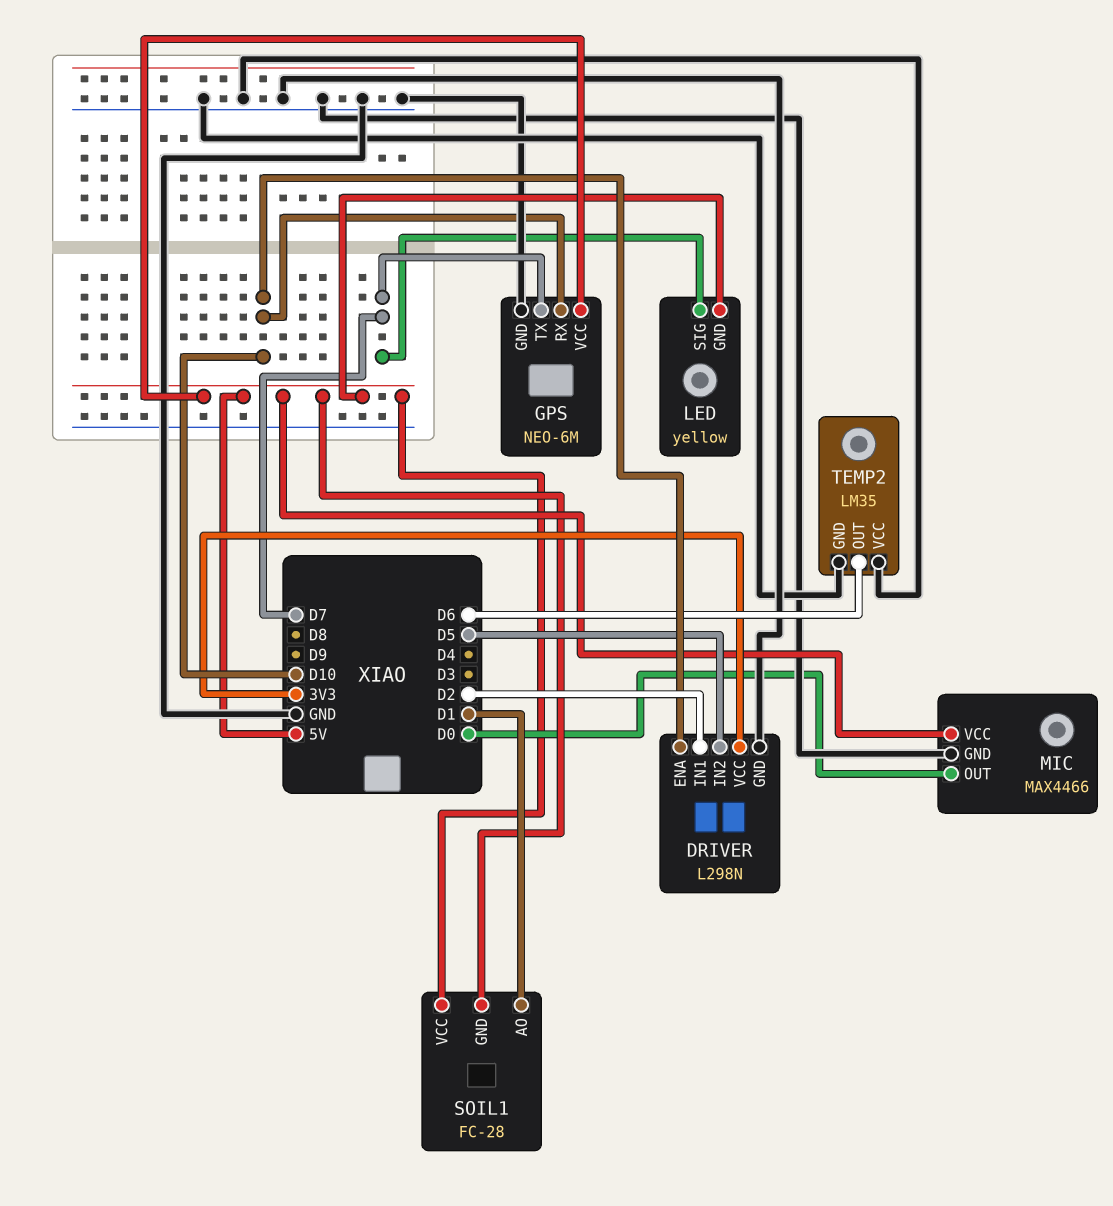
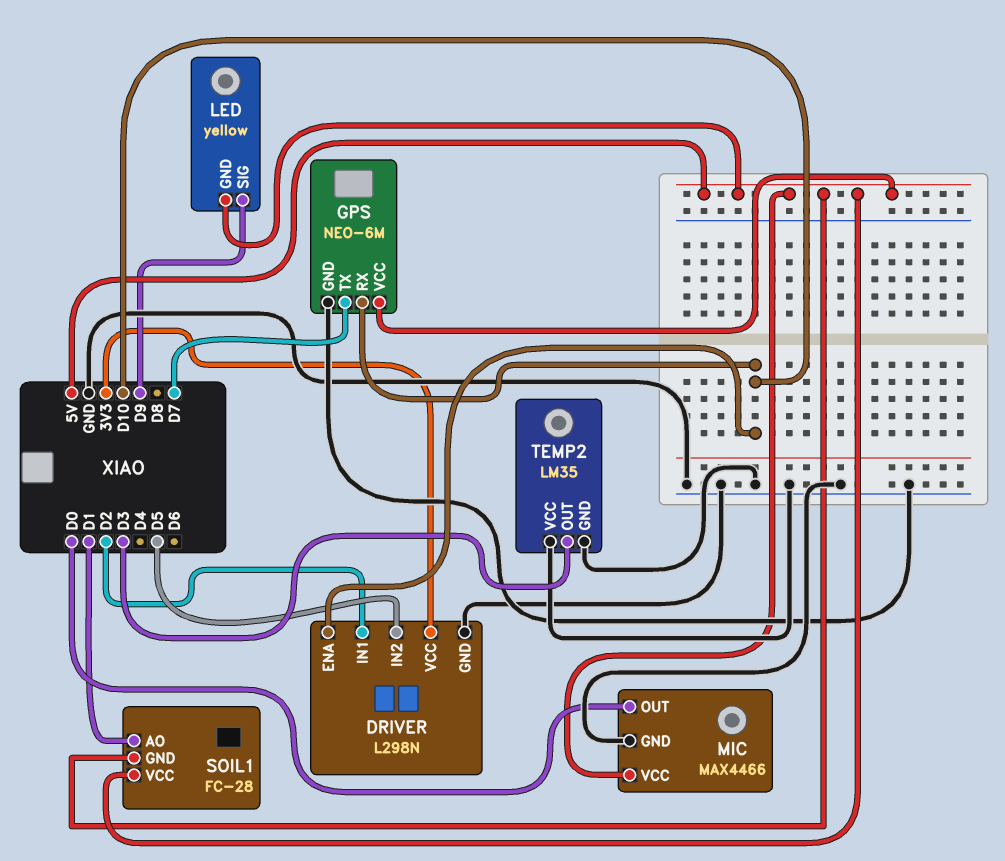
LED pin SIG: D7 -> D9
TEMP2 pin OUT: D6 -> D3

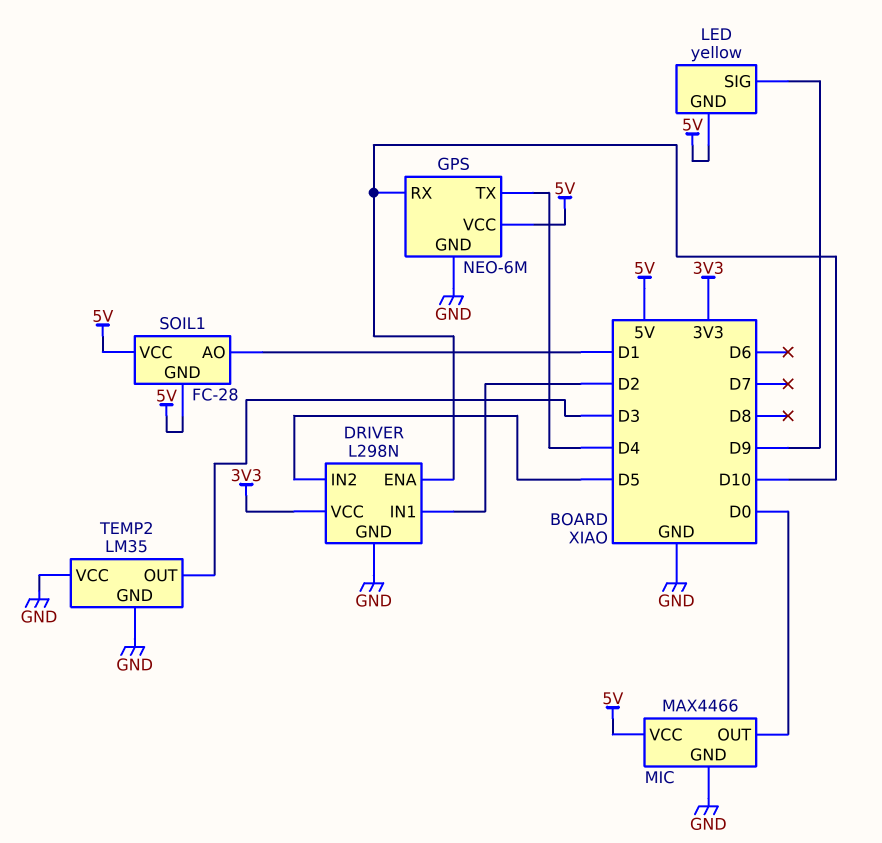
GPS pin TX: D7 -> D4

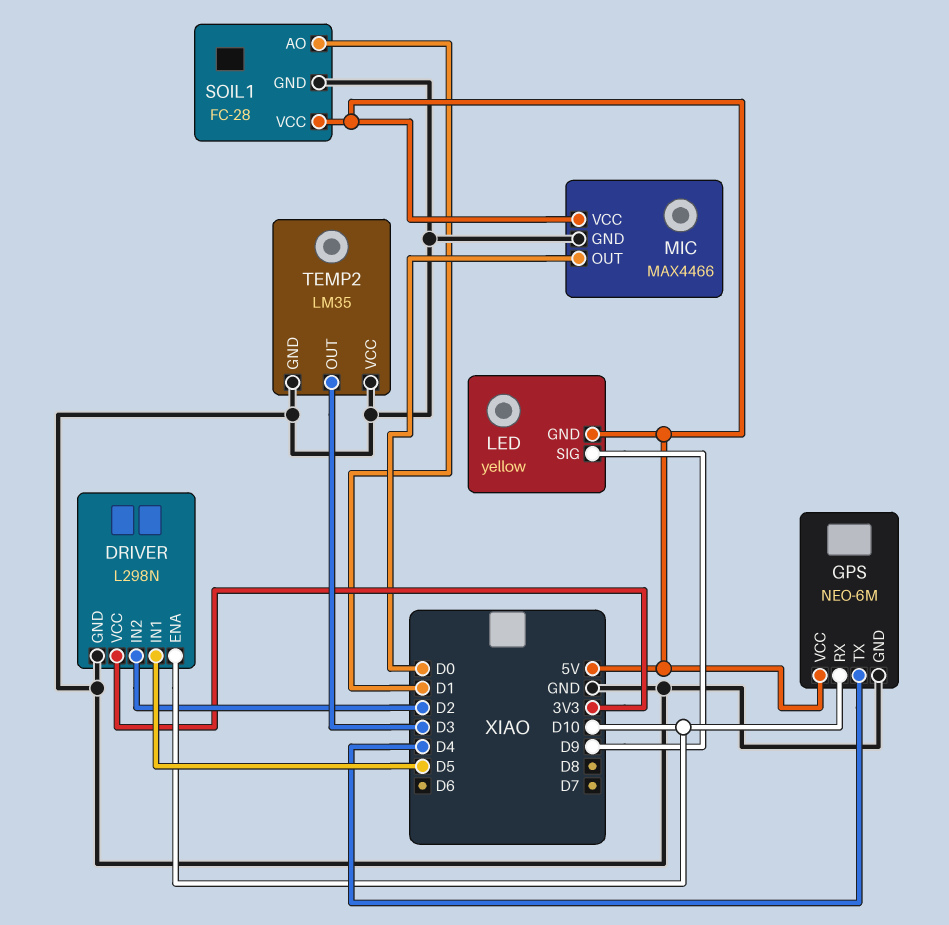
DRIVER pin IN1: D2 -> D5
DRIVER pin IN2: D5 -> D2
SOIL1 pin GND: 5V -> GND

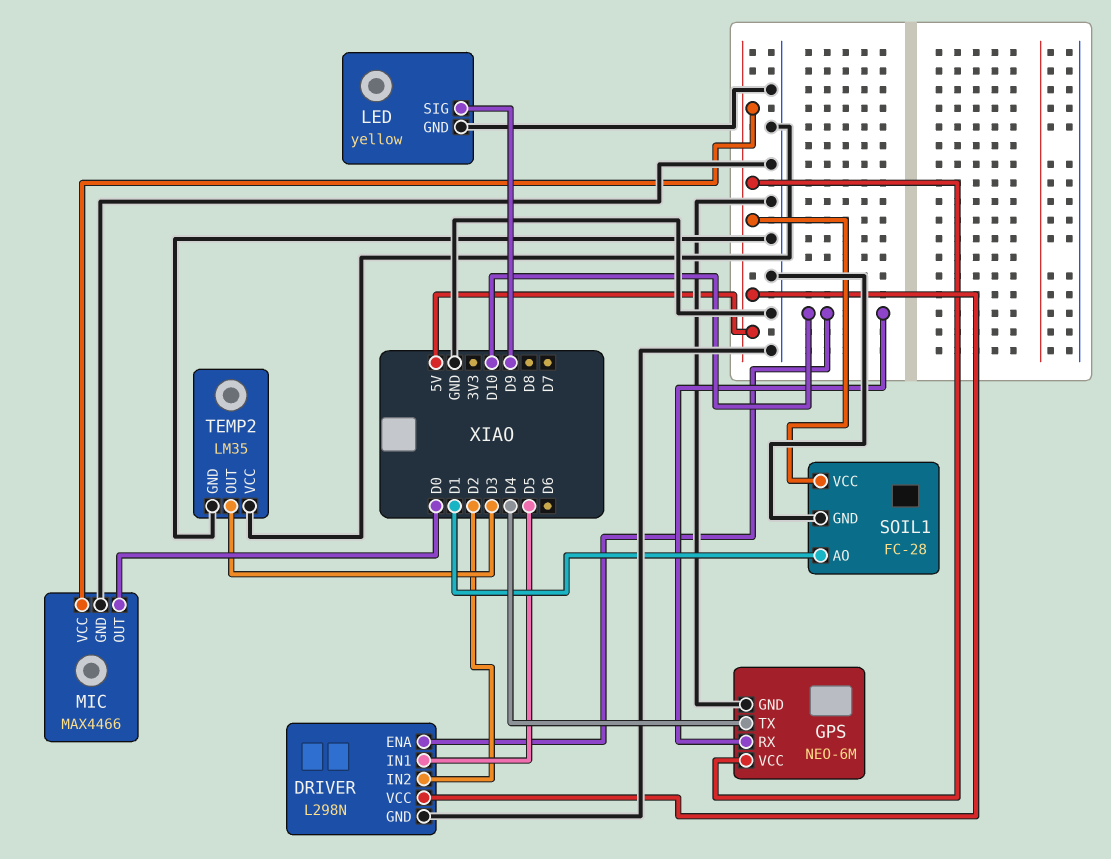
DRIVER pin VCC: 3V3 -> 5V
LED pin GND: 5V -> GND

